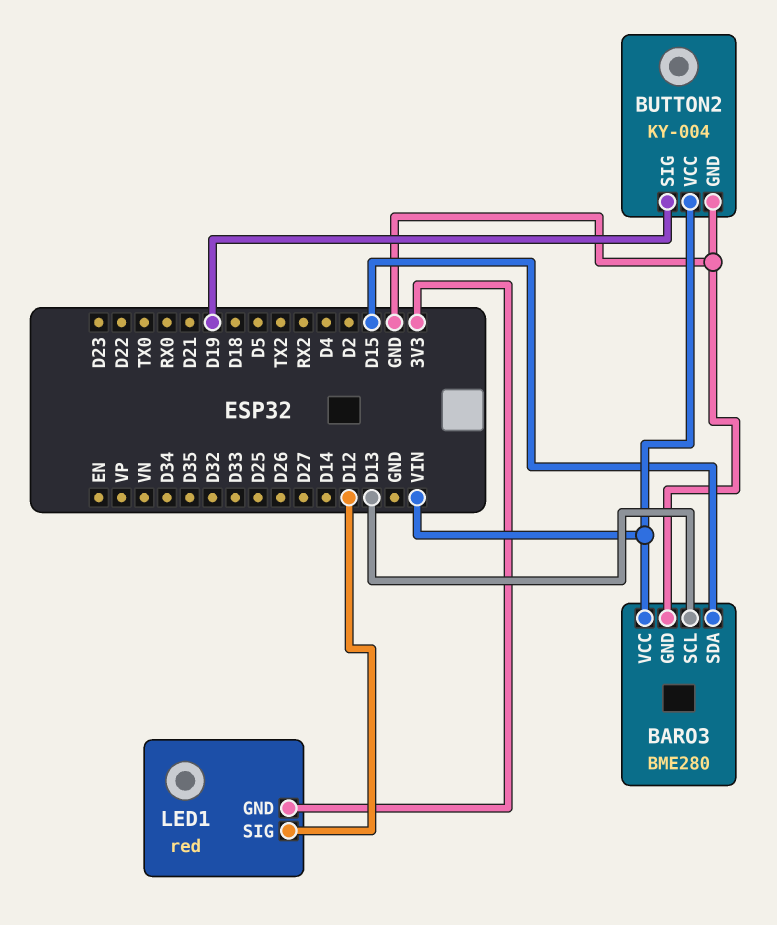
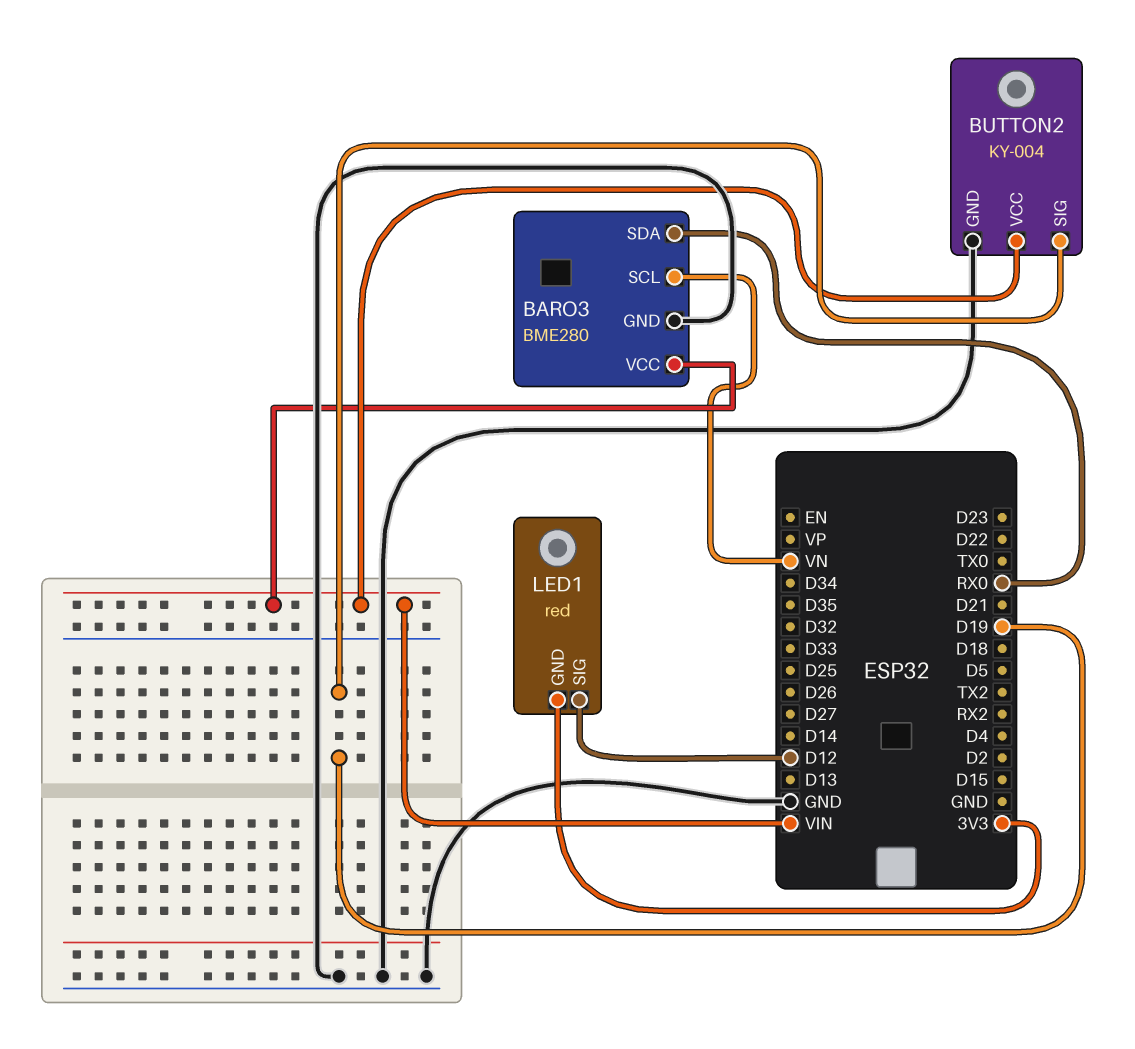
BARO3 pin SCL: D13 -> VN
BARO3 pin SDA: D15 -> RX0

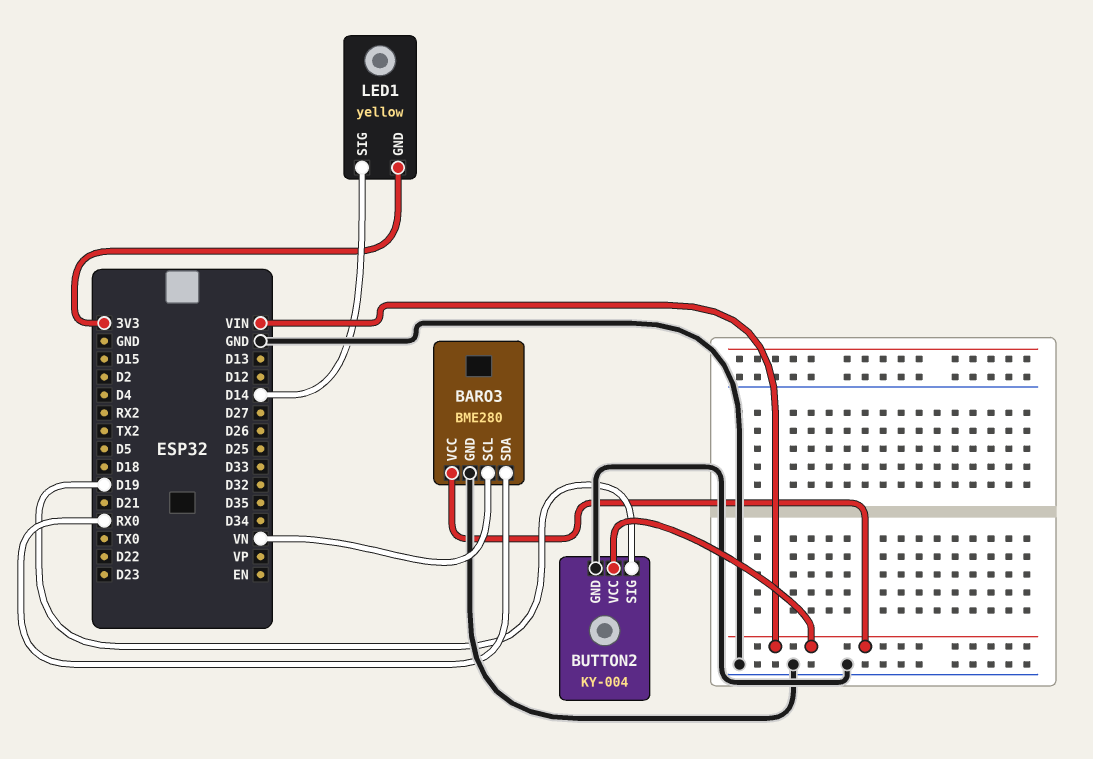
LED1: red -> yellow
LED1 pin SIG: D12 -> D14

